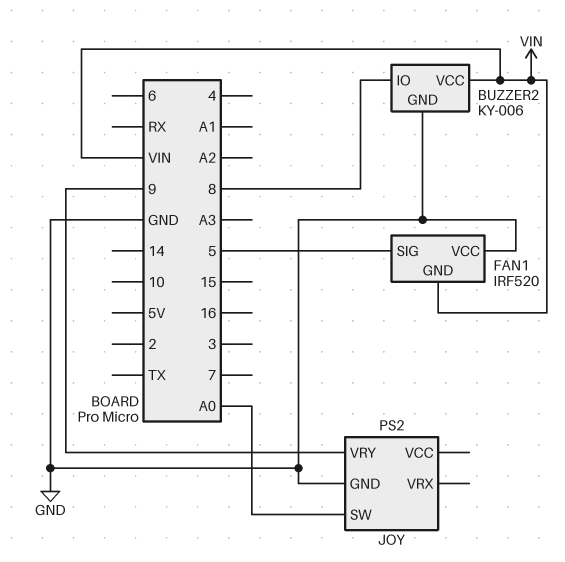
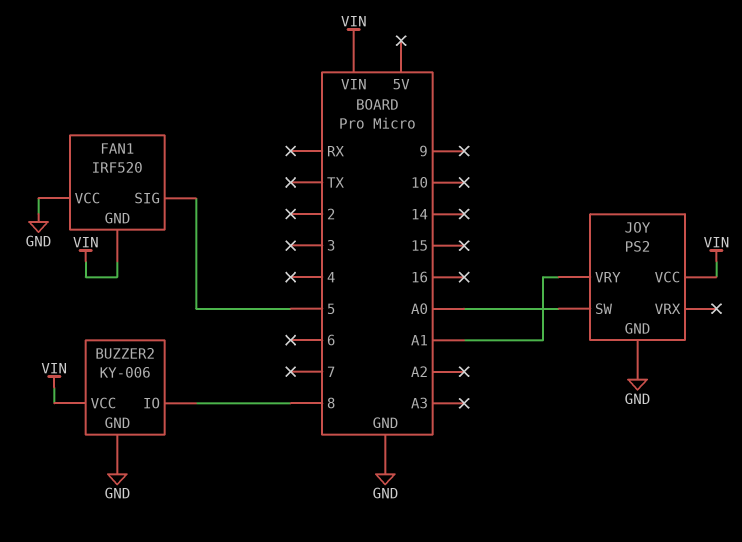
JOY pin VCC: none -> VIN
JOY pin VRY: 9 -> A1

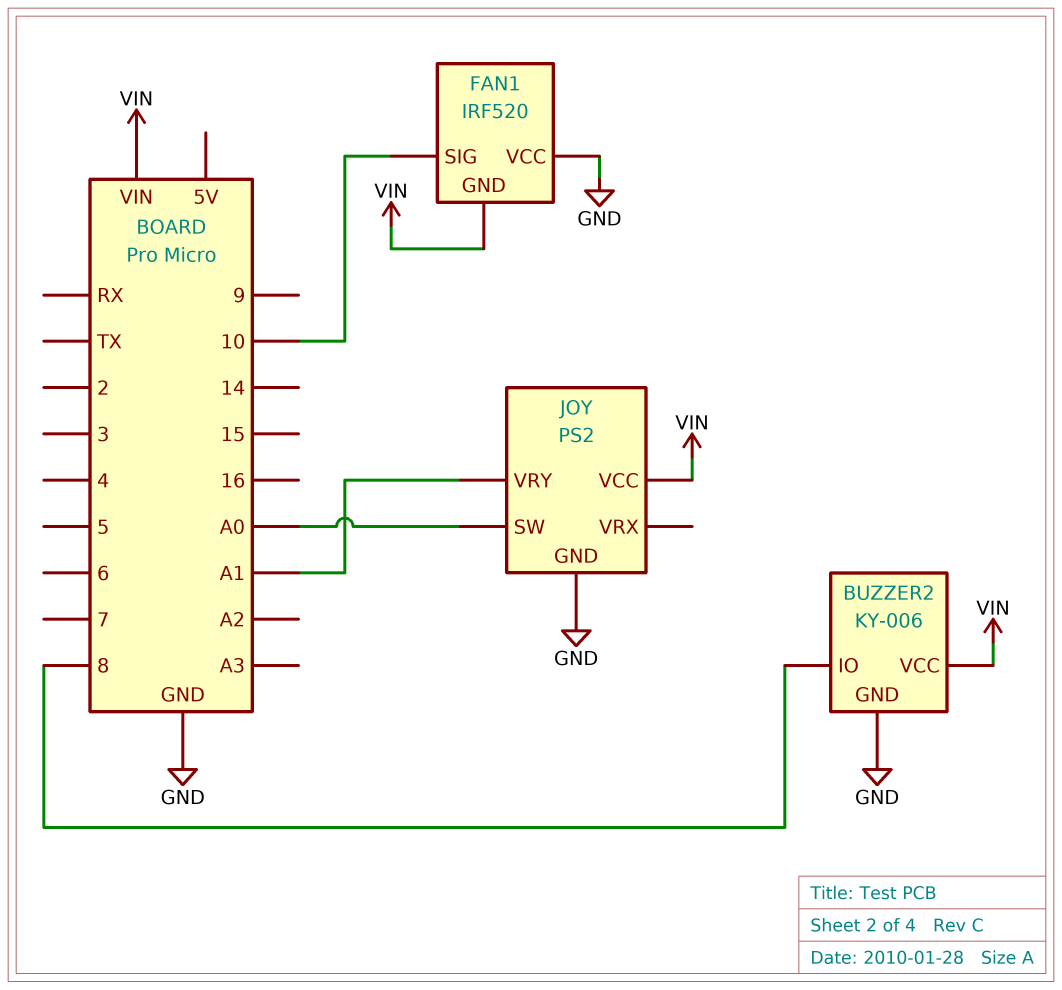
FAN1 pin SIG: 5 -> 10

